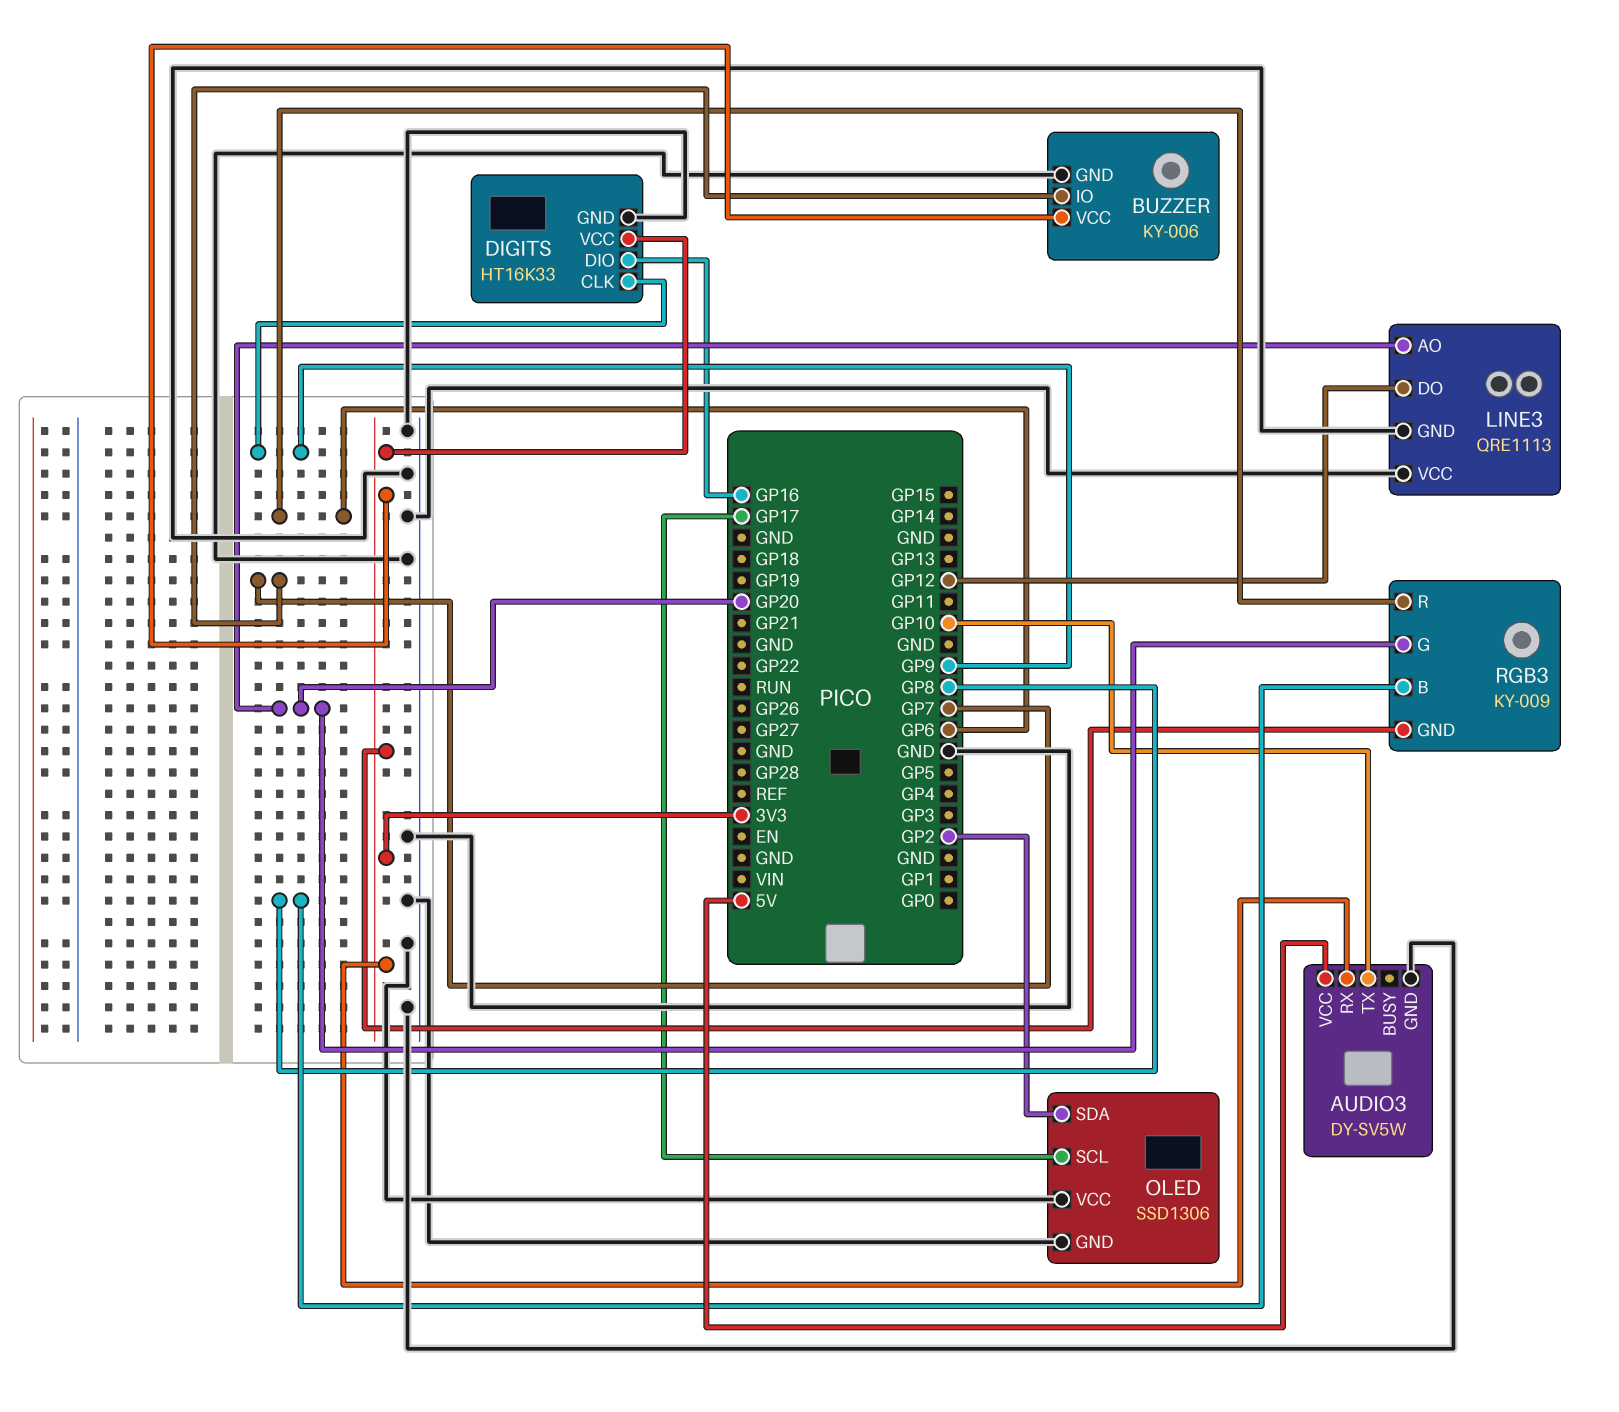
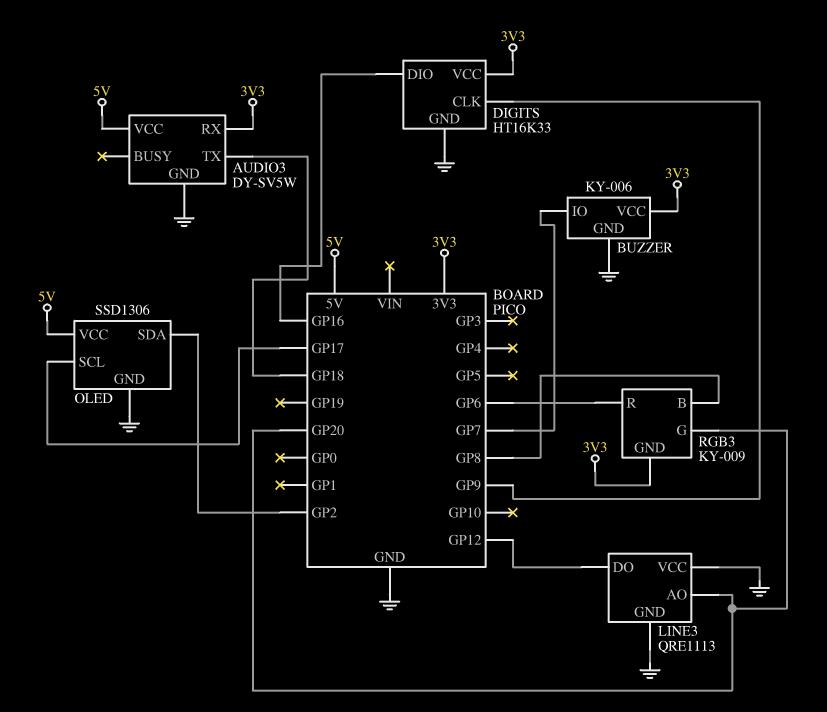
AUDIO3 pin TX: GP10 -> GP18
OLED pin VCC: GND -> 5V

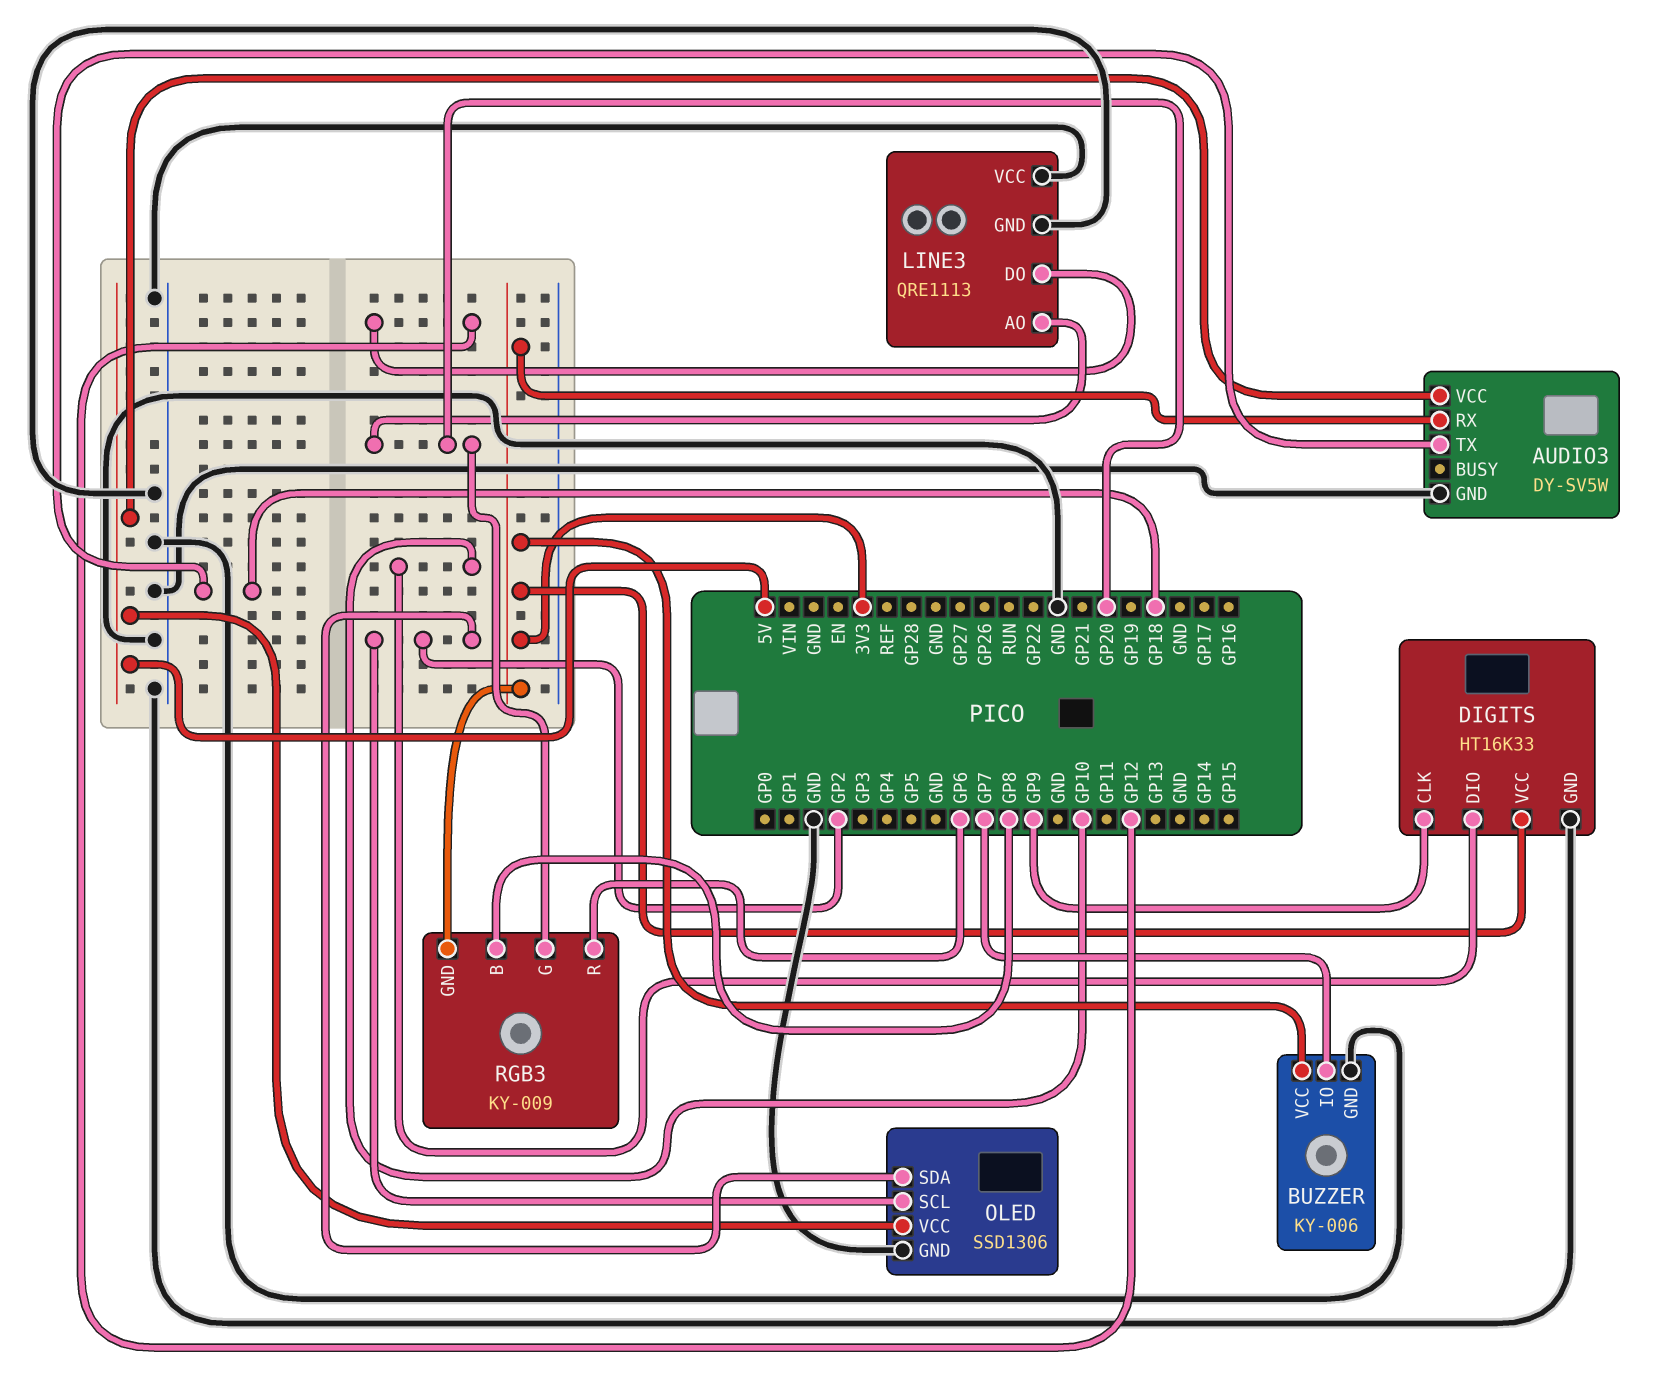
DIGITS pin DIO: GP16 -> GP10
OLED pin SCL: GP17 -> GP2

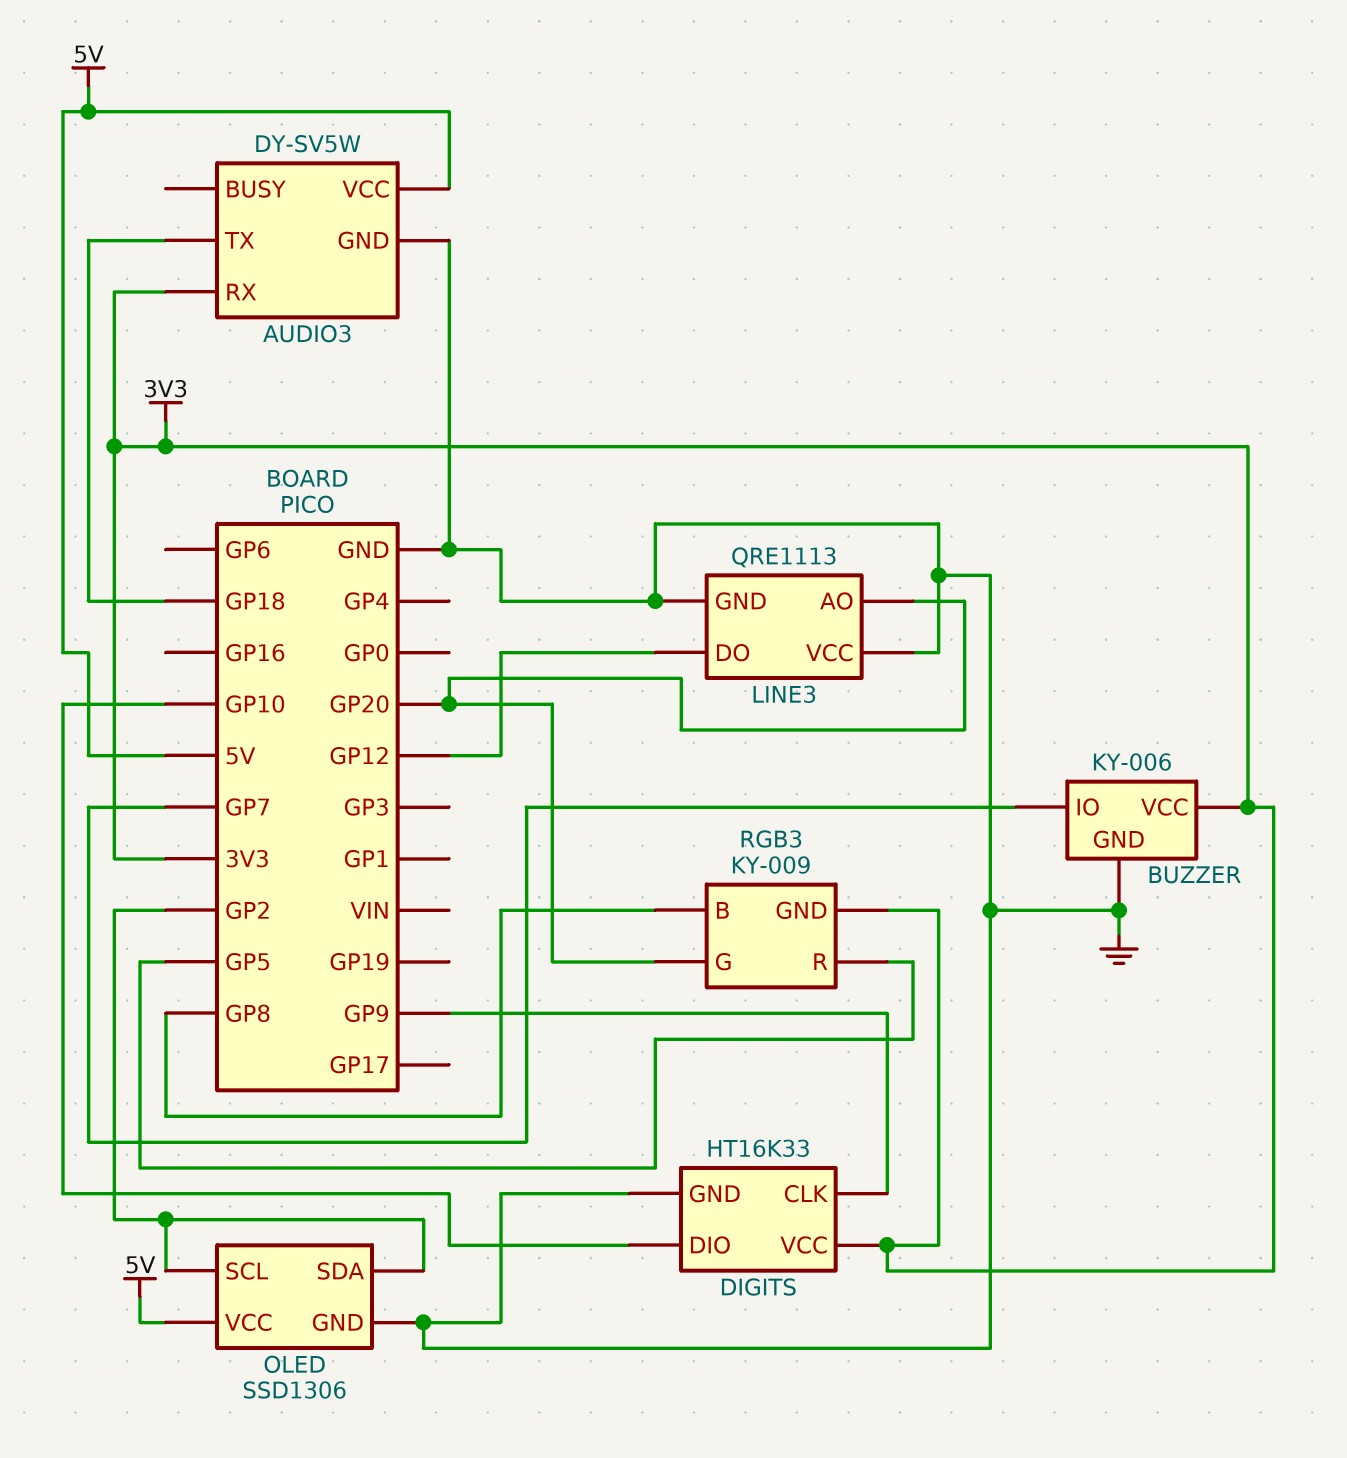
RGB3 pin R: GP6 -> GP5

